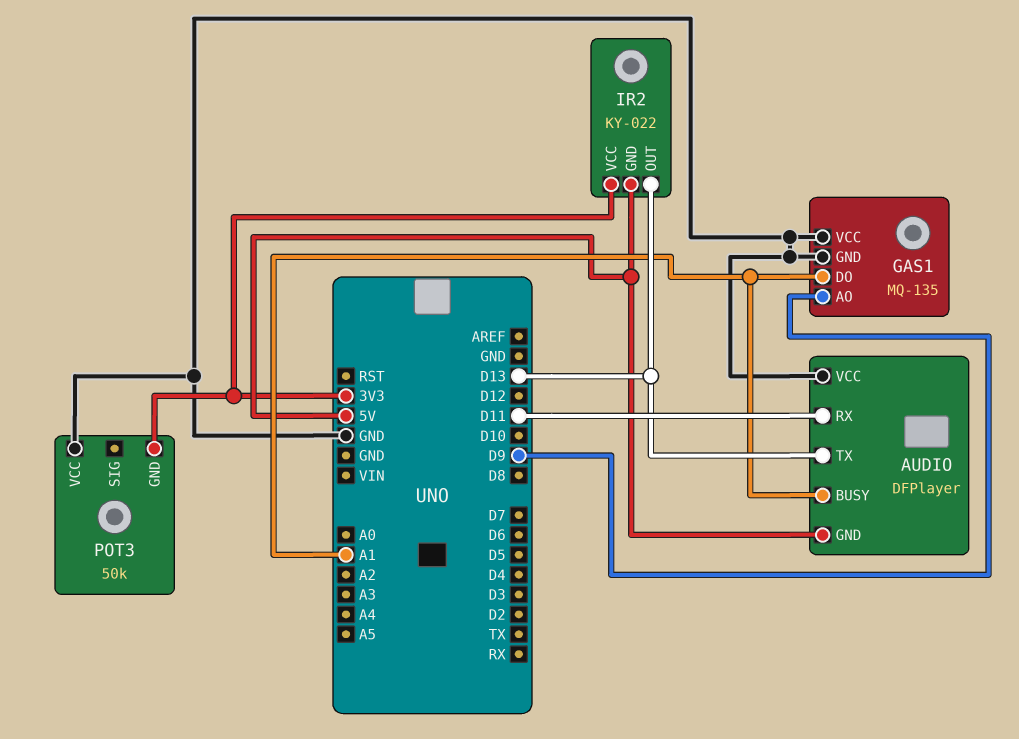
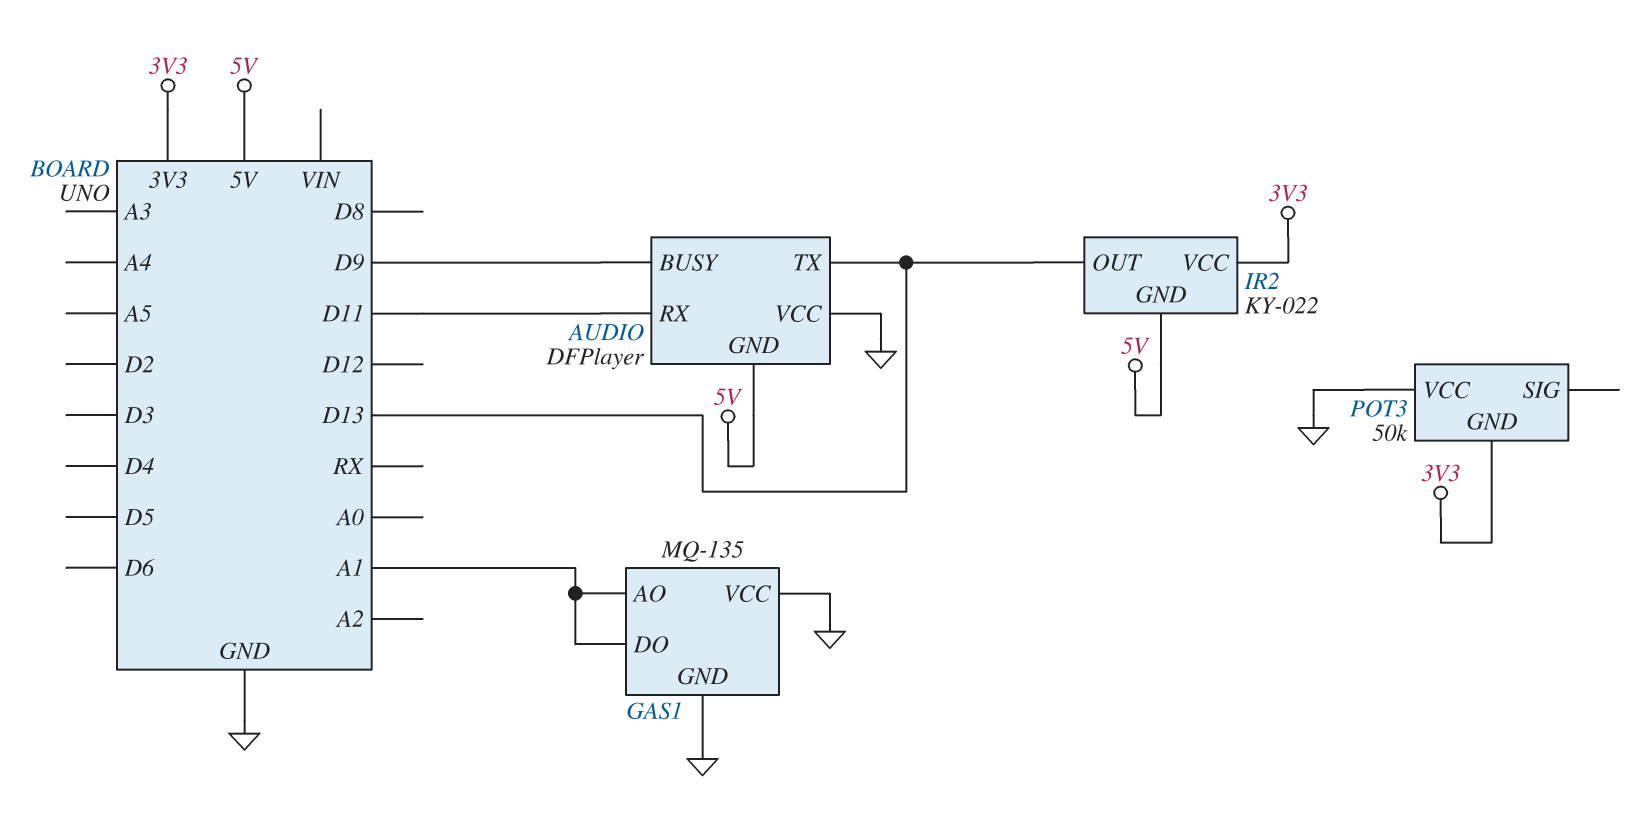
AUDIO pin BUSY: A1 -> D9
GAS1 pin AO: D9 -> A1

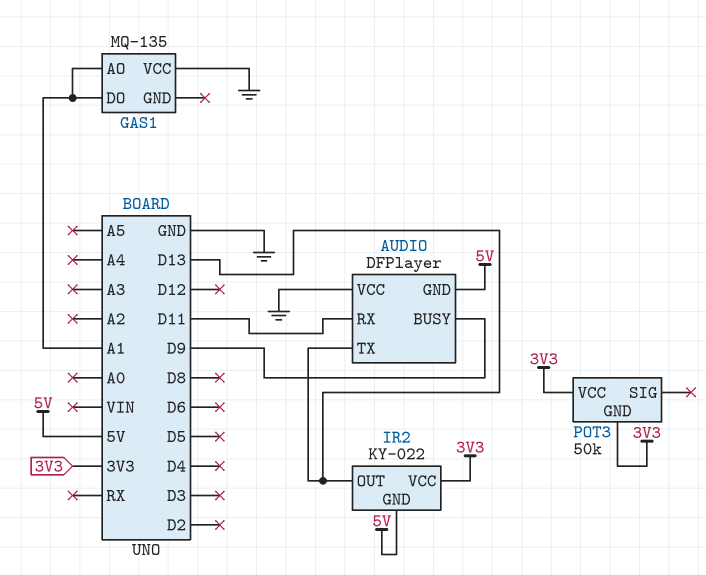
GAS1 pin GND: GND -> none
POT3 pin VCC: GND -> 3V3

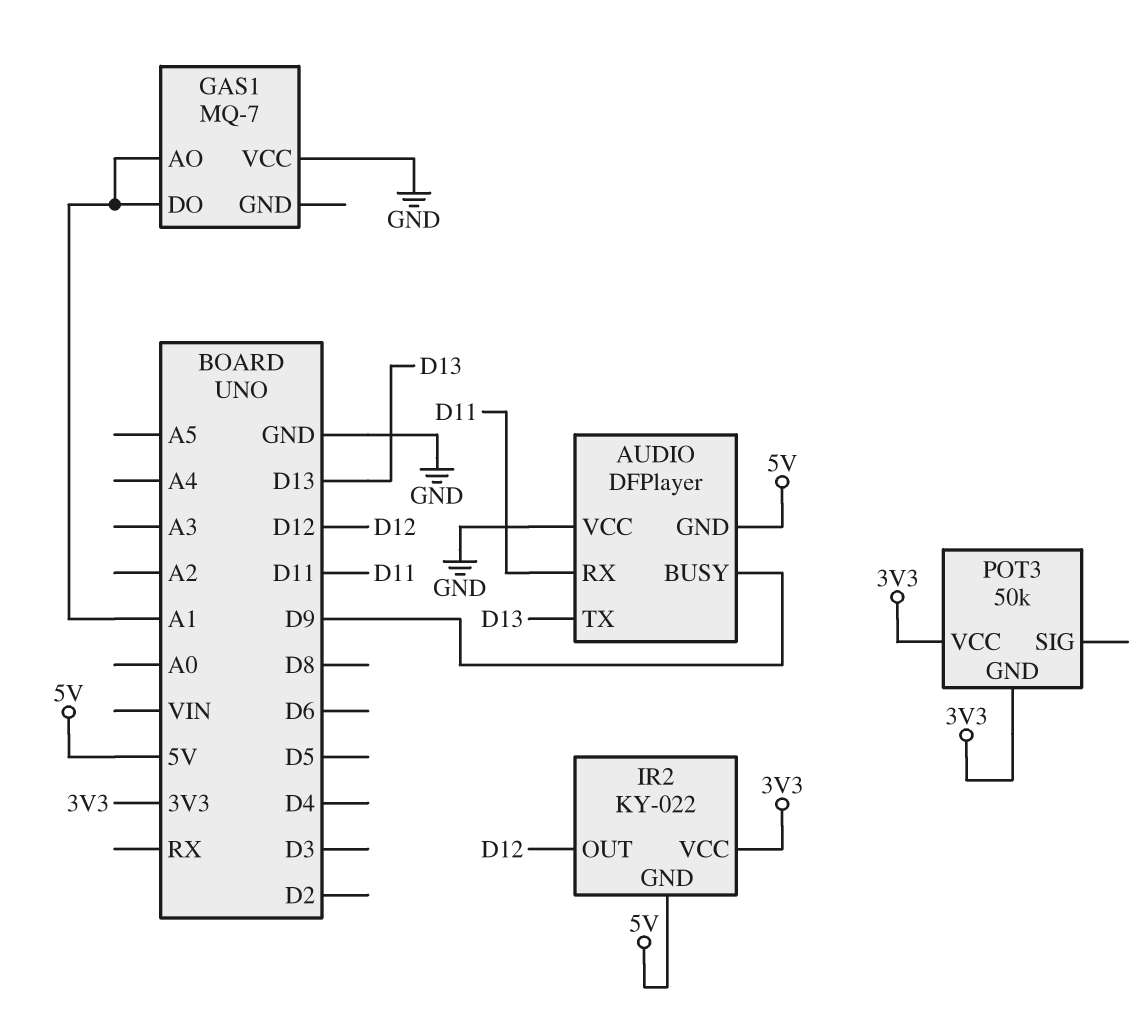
GAS1: MQ-135 -> MQ-7
IR2 pin OUT: D13 -> D12

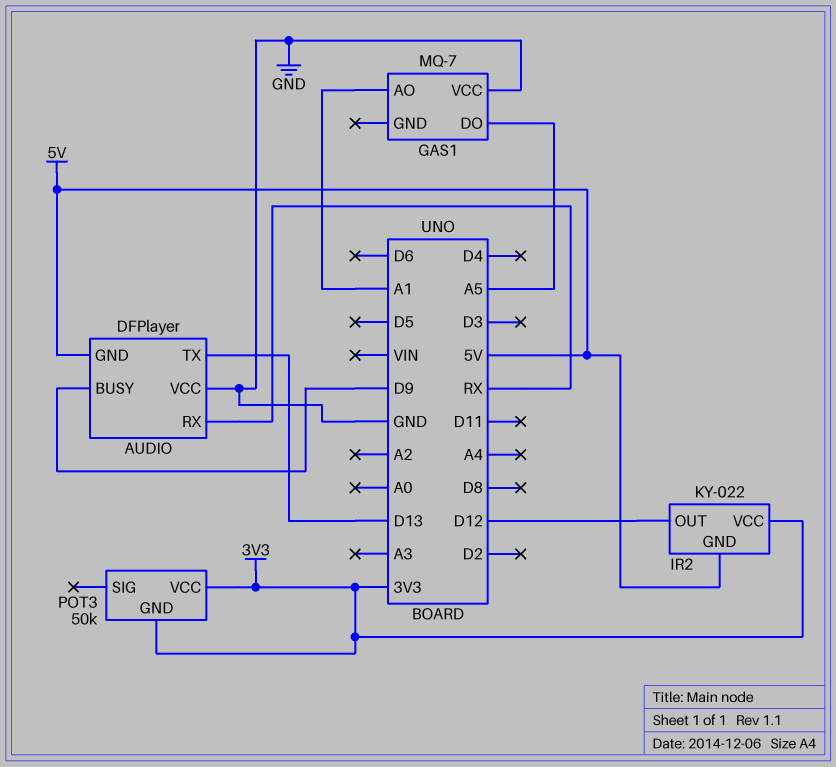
AUDIO pin RX: D11 -> RX
GAS1 pin DO: A1 -> A5

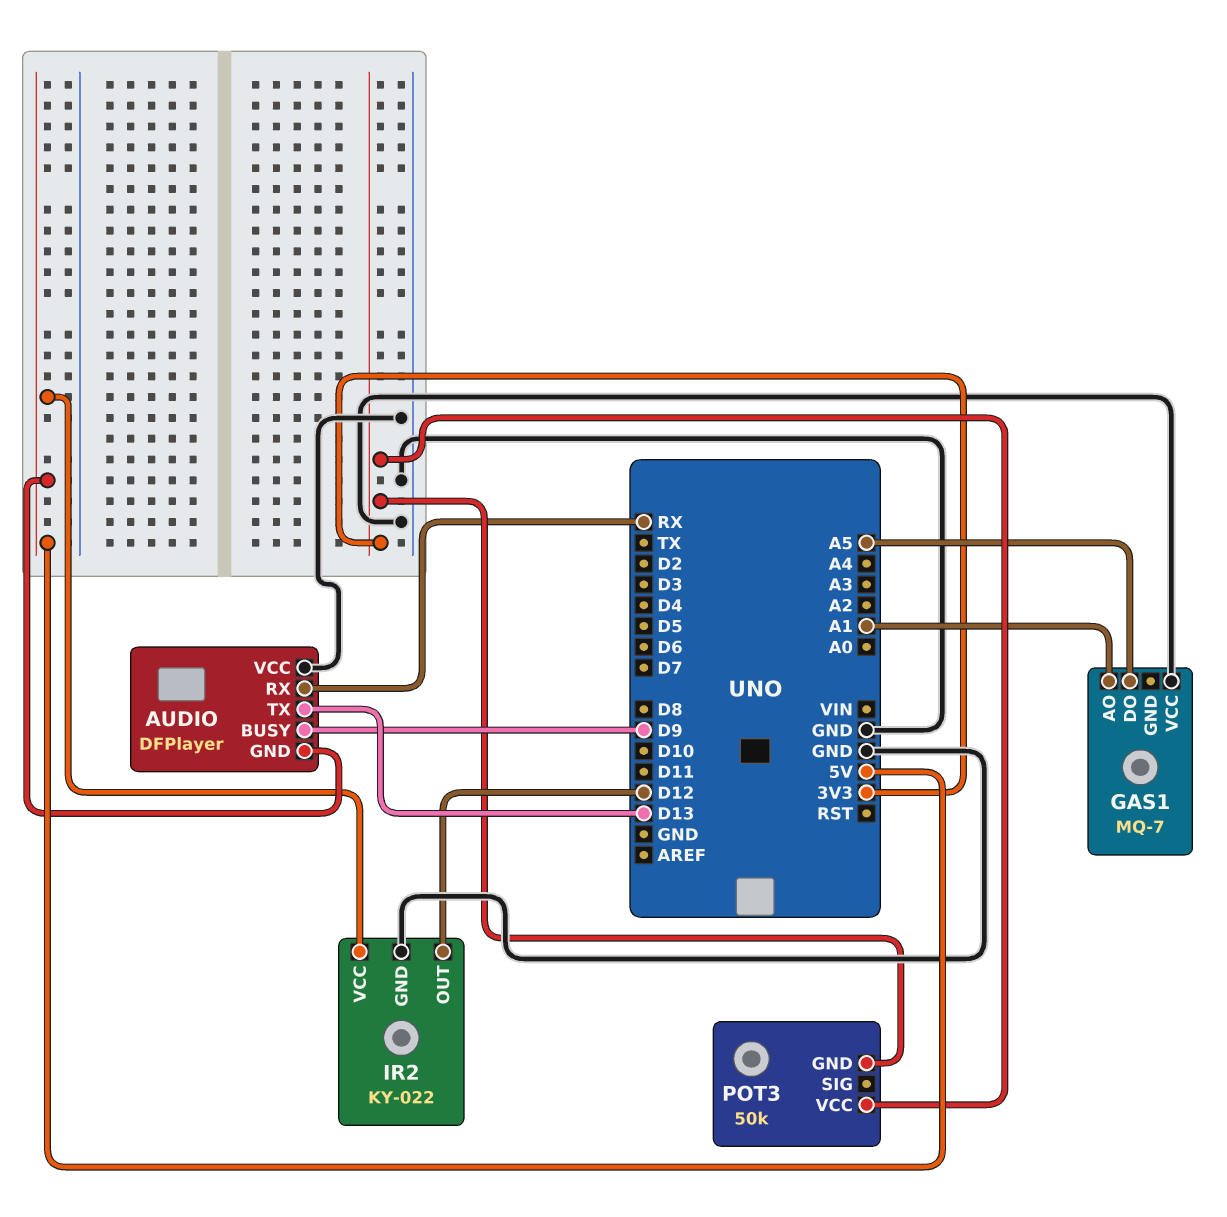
IR2 pin GND: 5V -> GND
IR2 pin VCC: 3V3 -> 5V

